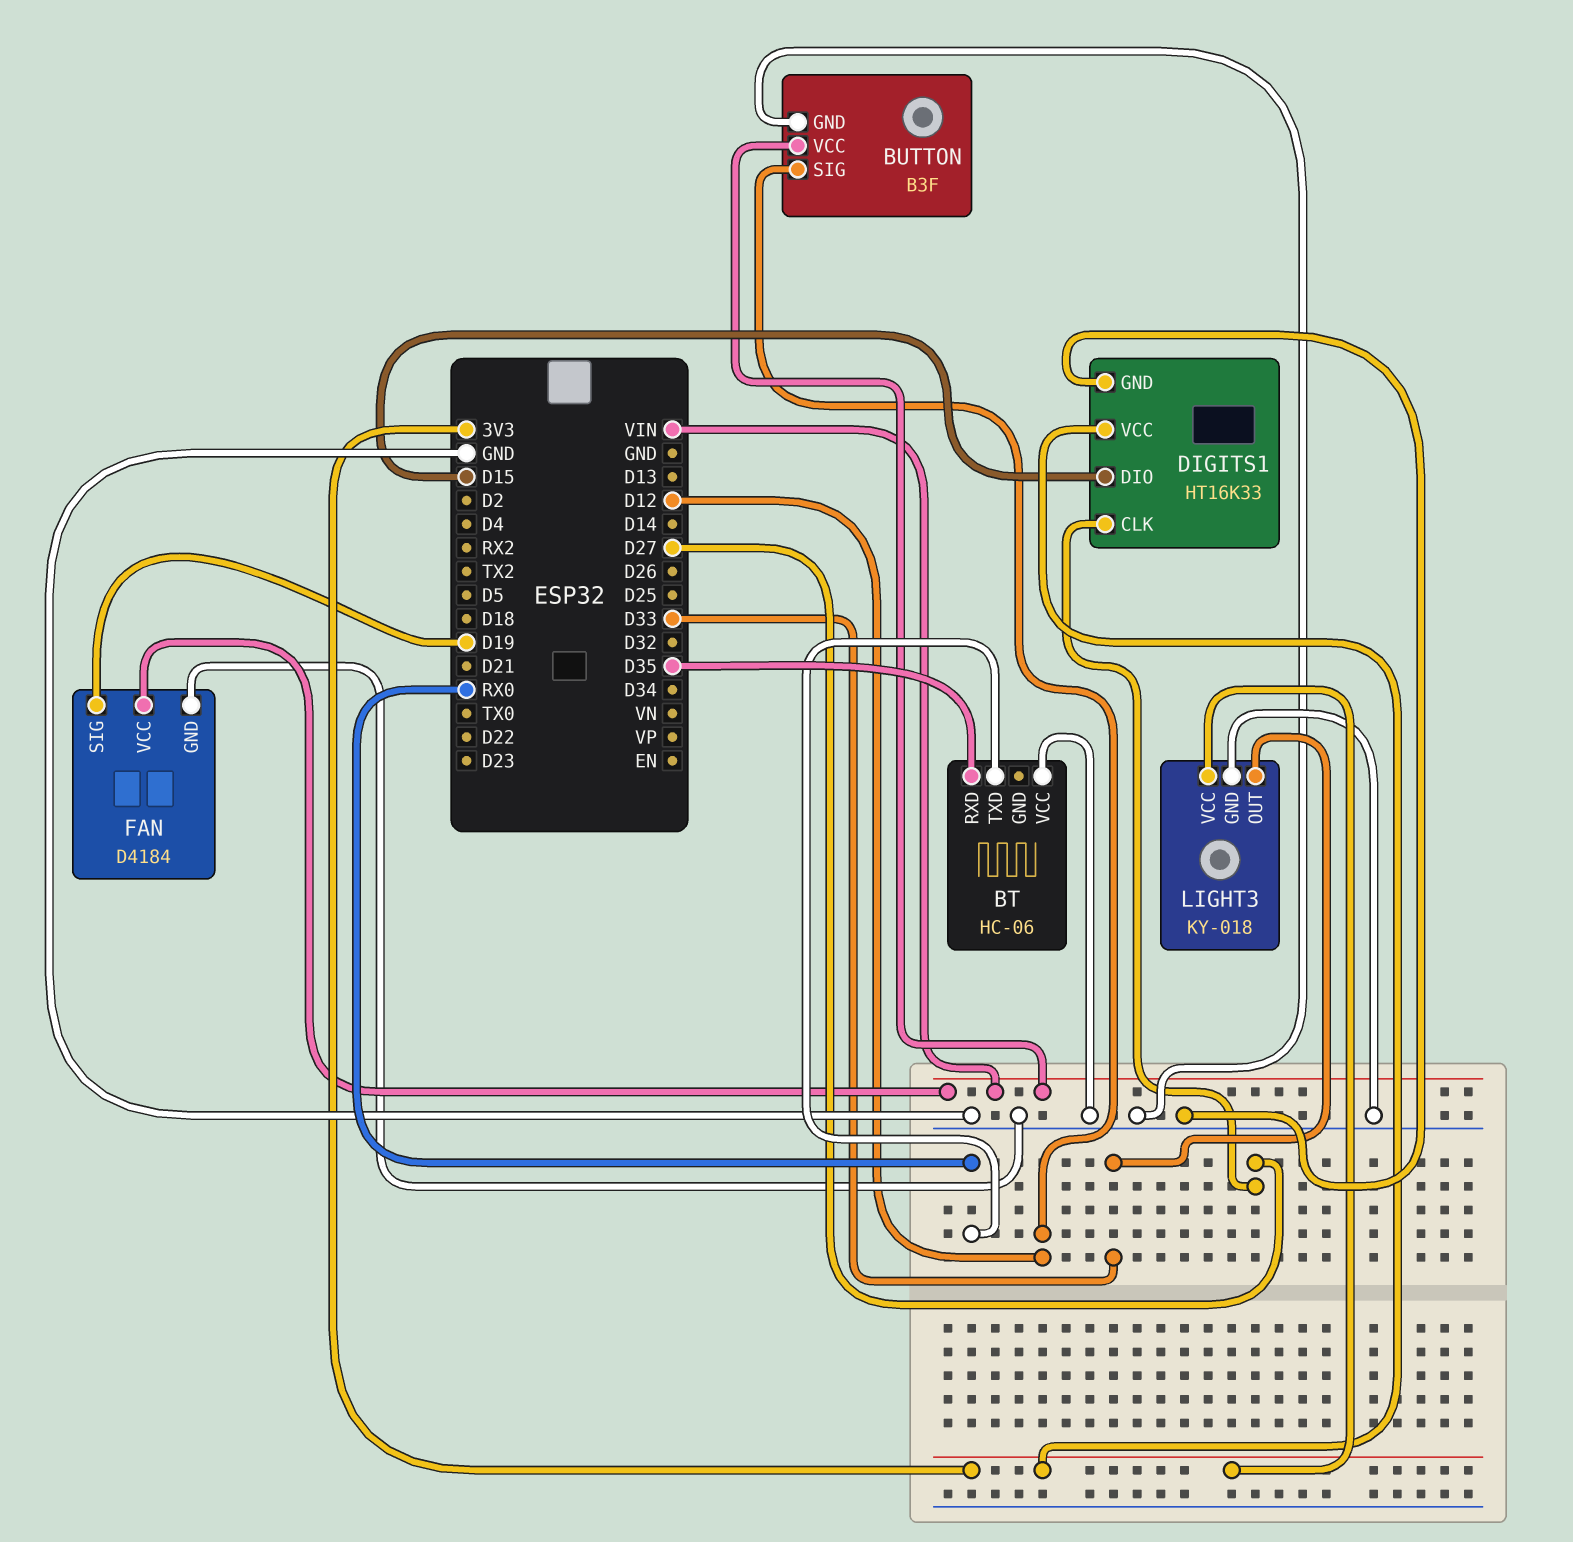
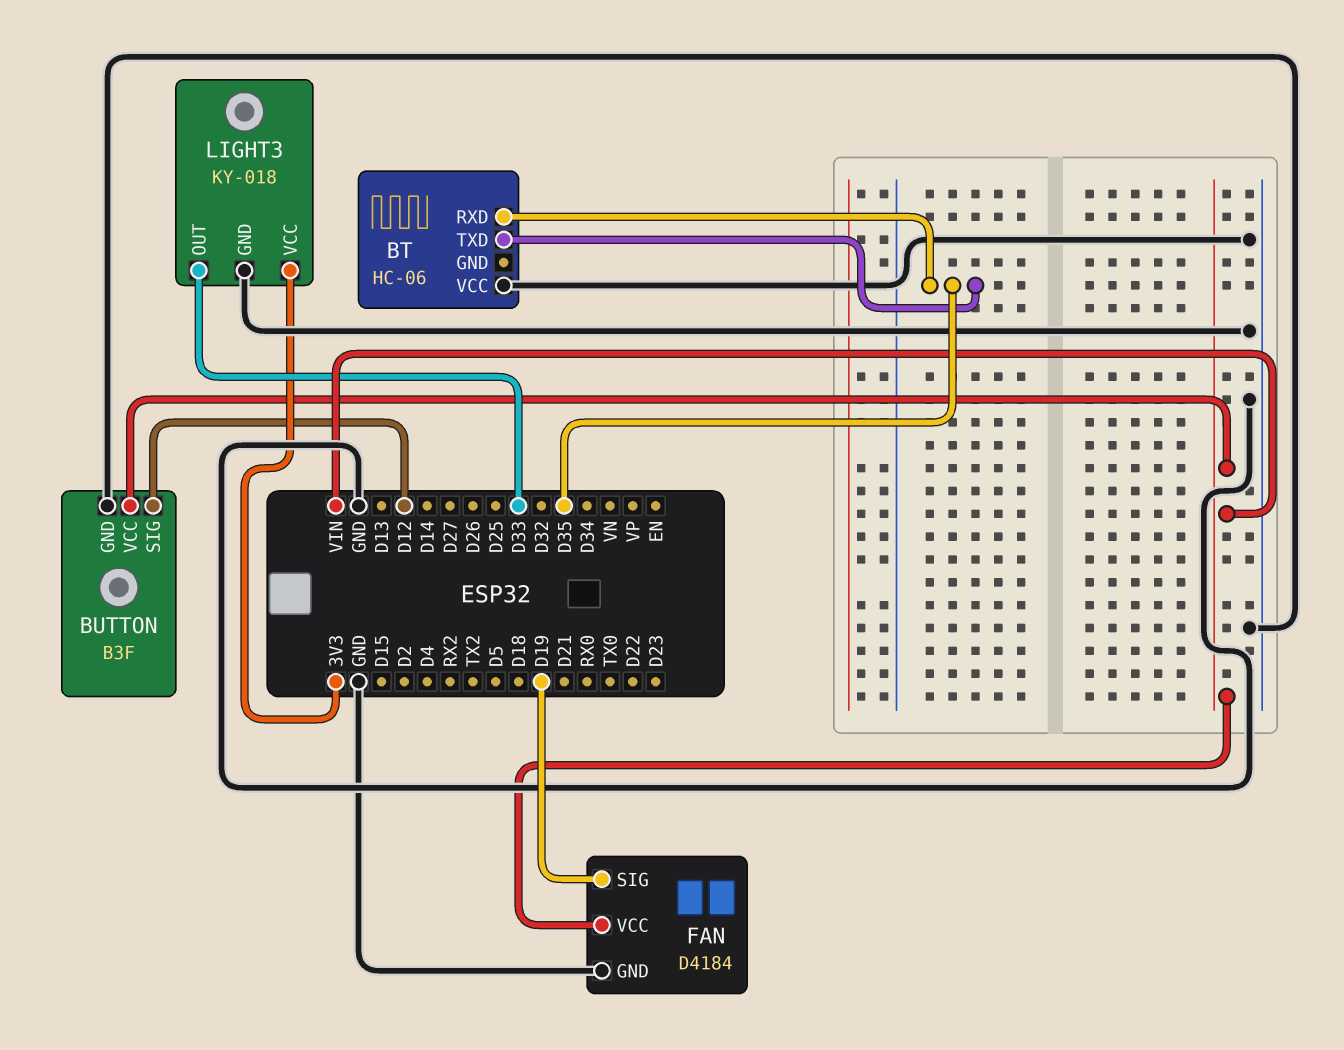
BT pin TXD: RX0 -> D35
DIGITS1: HT16K33 -> none
DIGITS1 pin CLK: D27 -> none
DIGITS1 pin DIO: D15 -> none
DIGITS1 pin GND: GND -> none
DIGITS1 pin VCC: 3V3 -> none

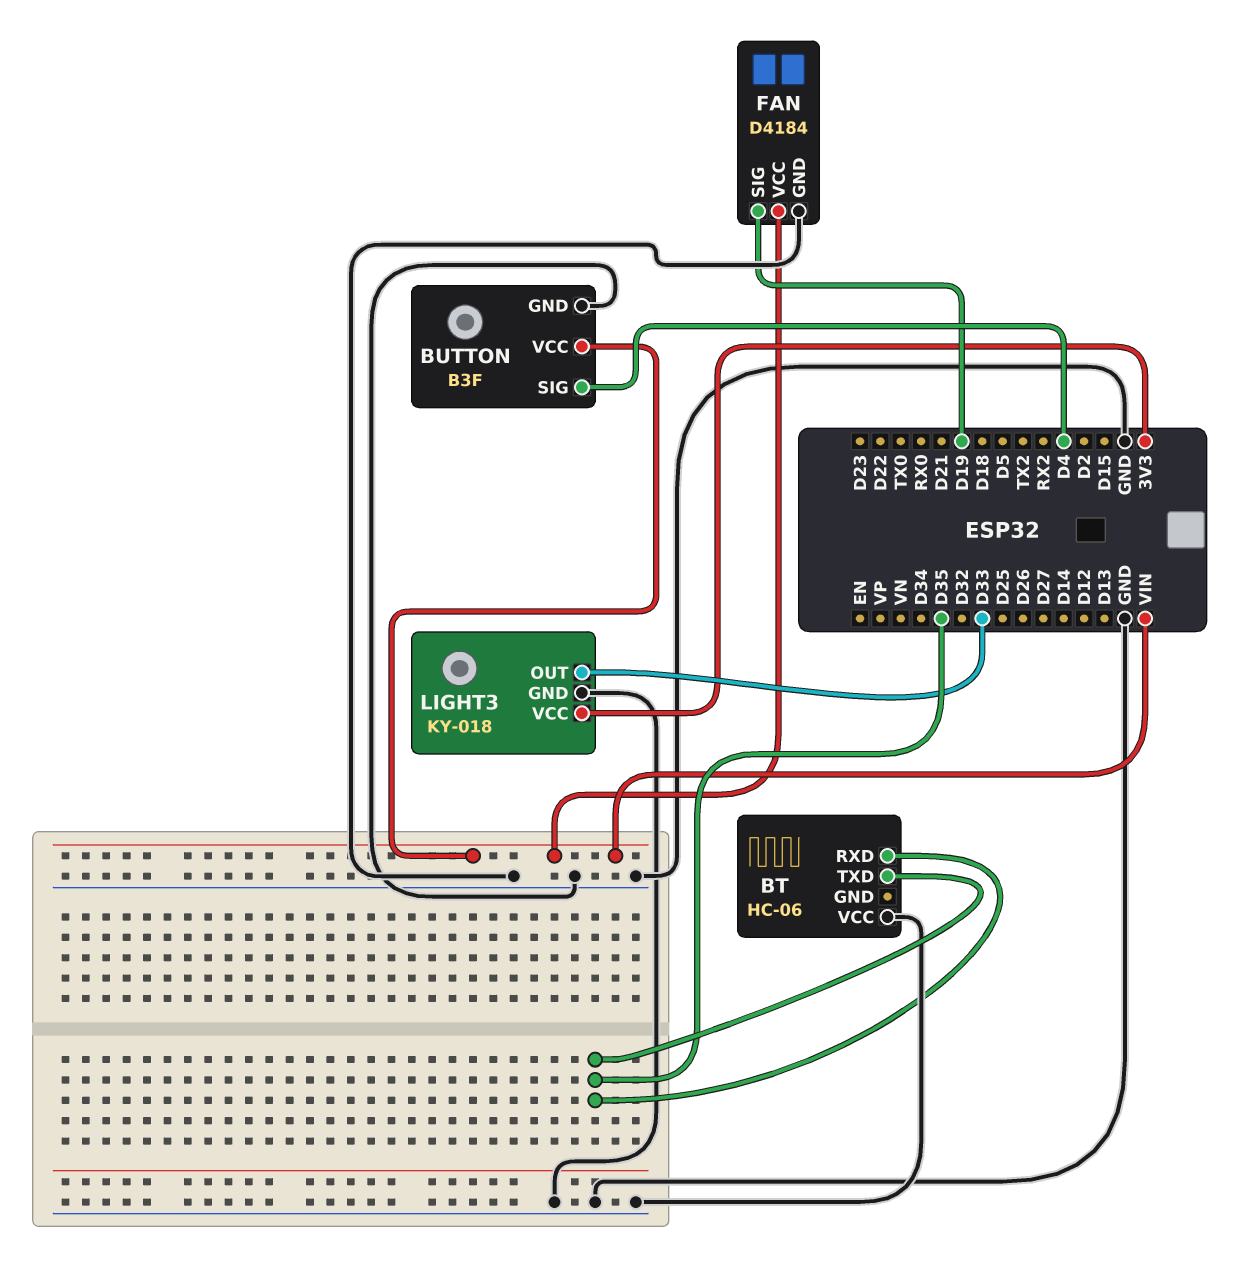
BUTTON pin SIG: D12 -> D4

